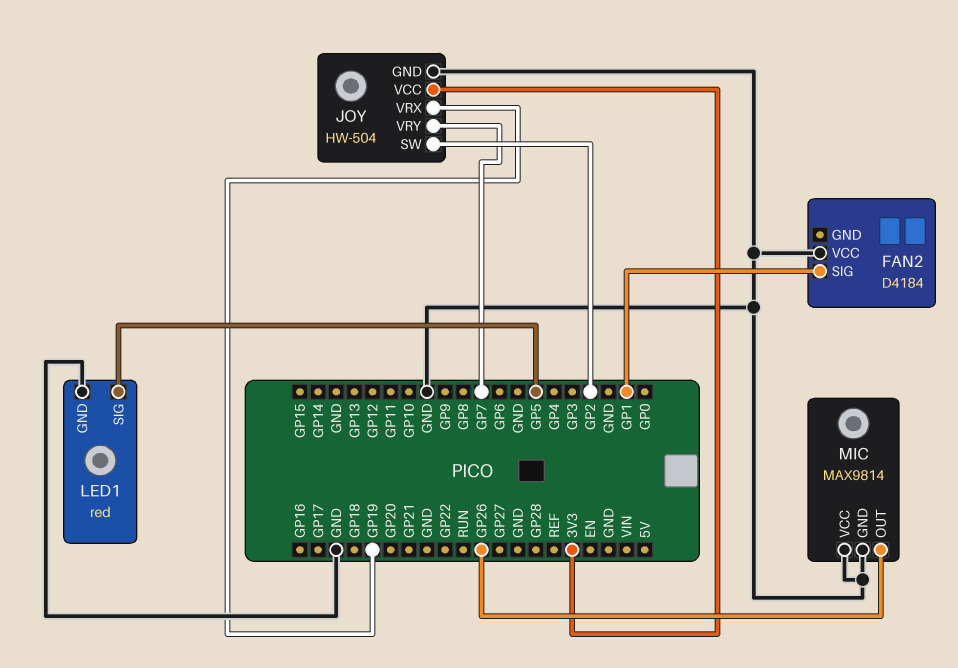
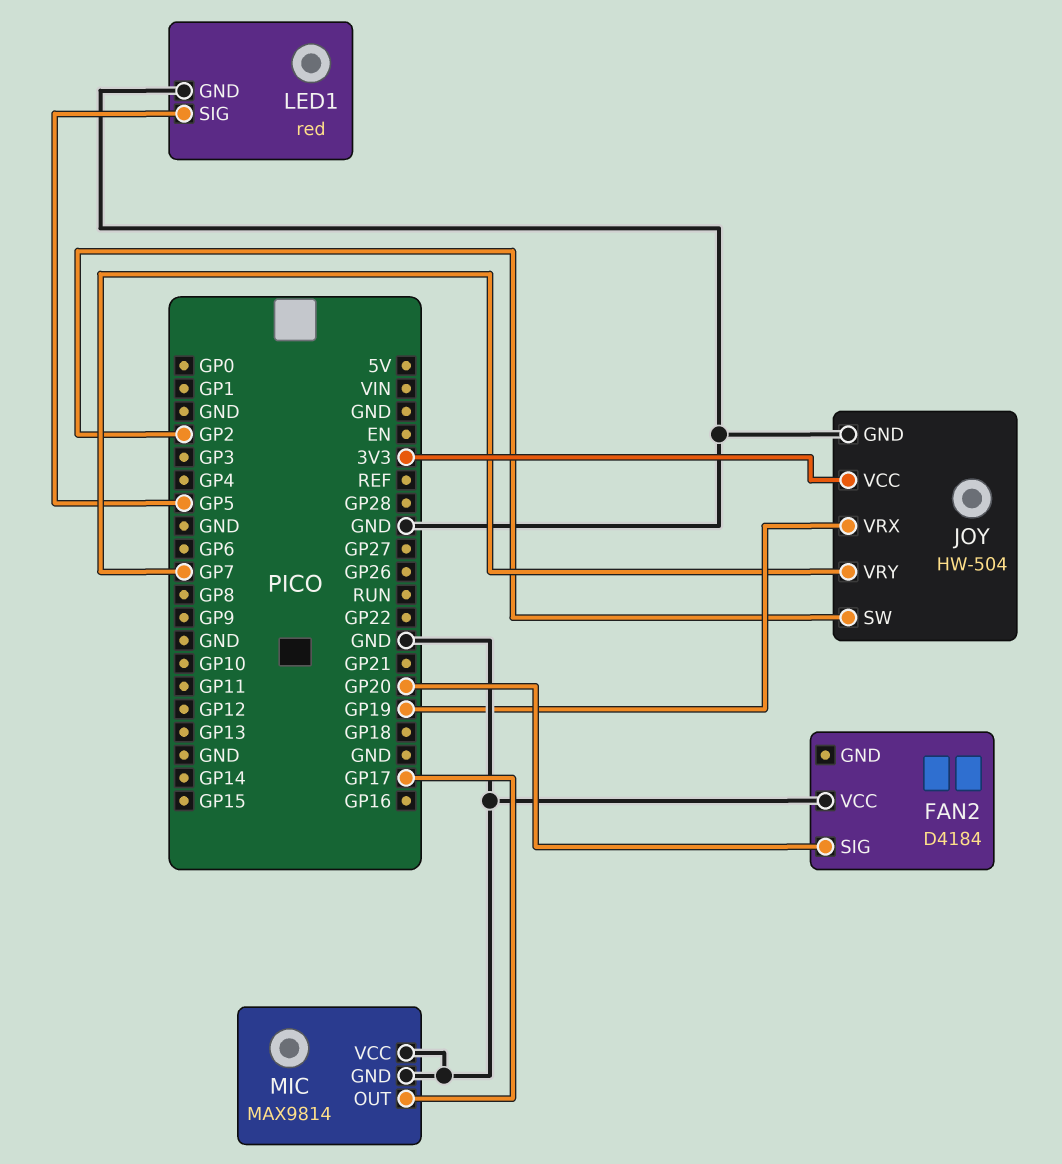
FAN2 pin SIG: GP1 -> GP20
MIC pin OUT: GP26 -> GP17

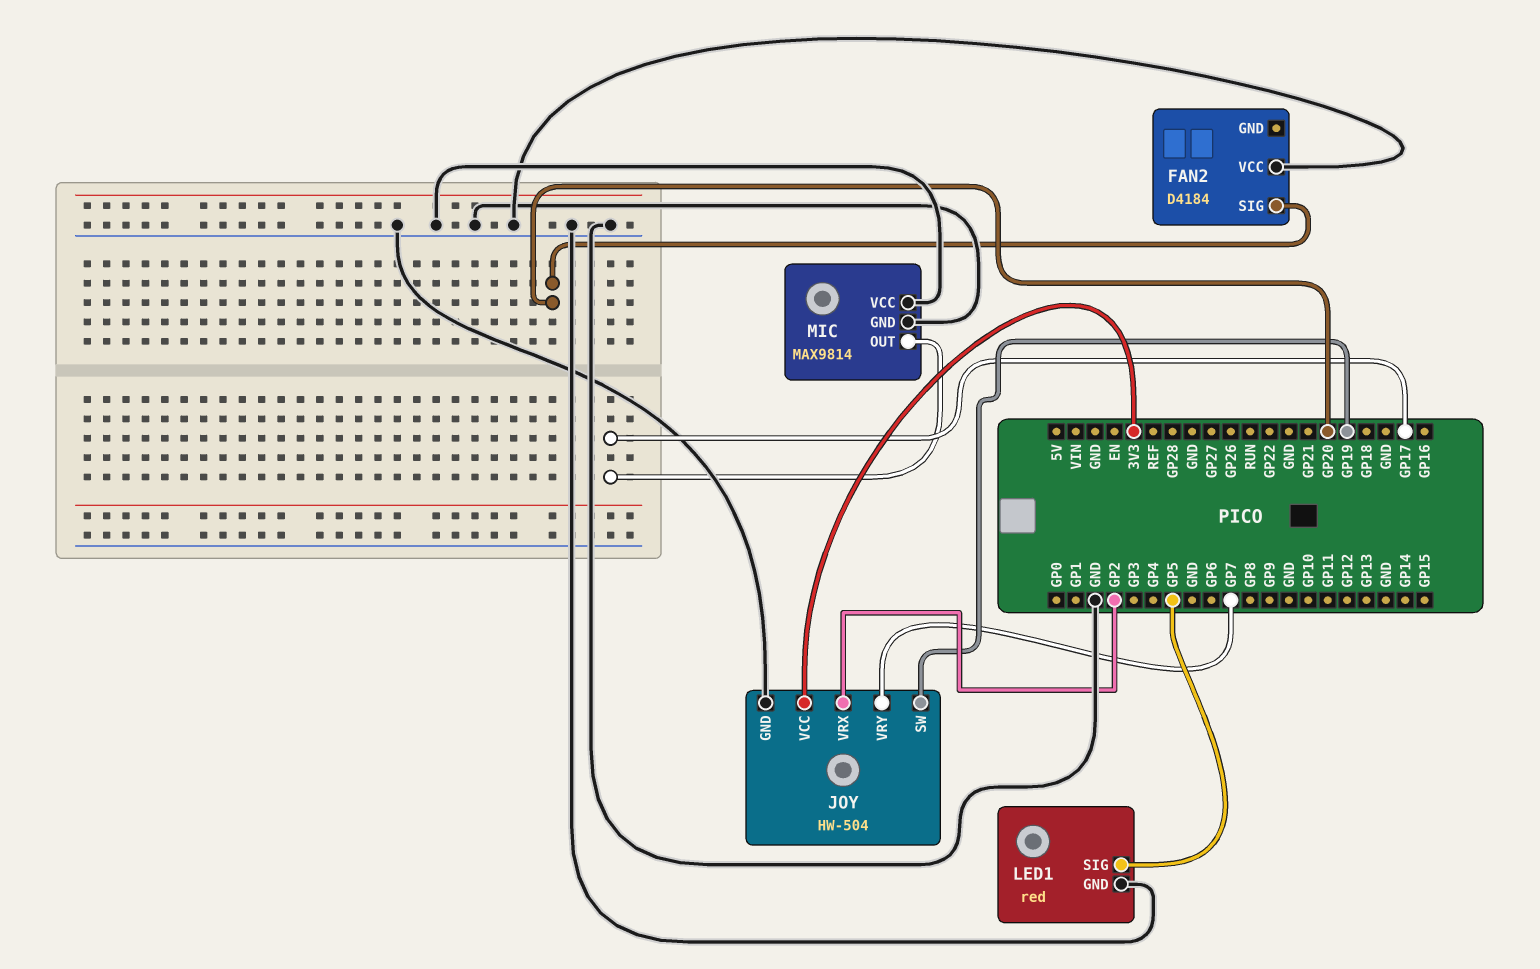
JOY pin SW: GP2 -> GP19
JOY pin VRX: GP19 -> GP2

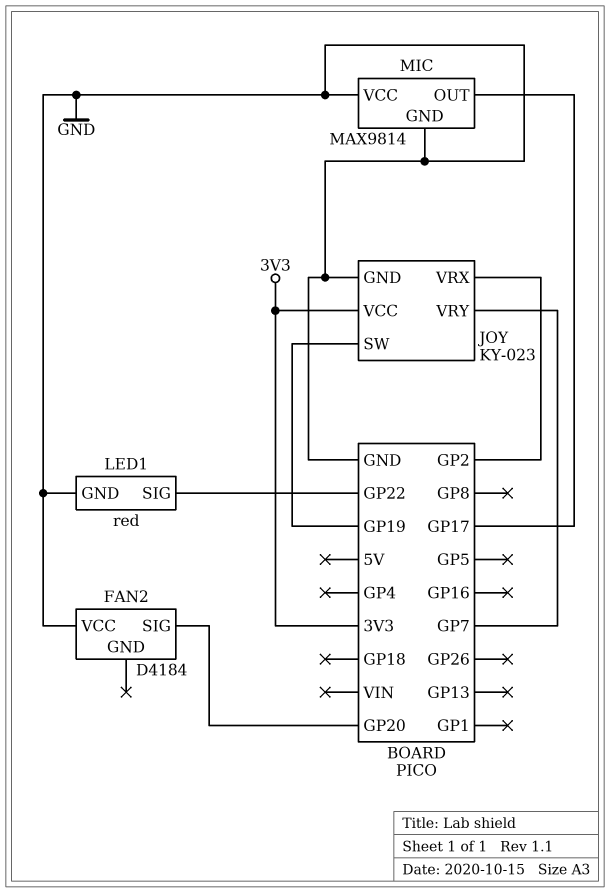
JOY: HW-504 -> KY-023
LED1 pin SIG: GP5 -> GP22

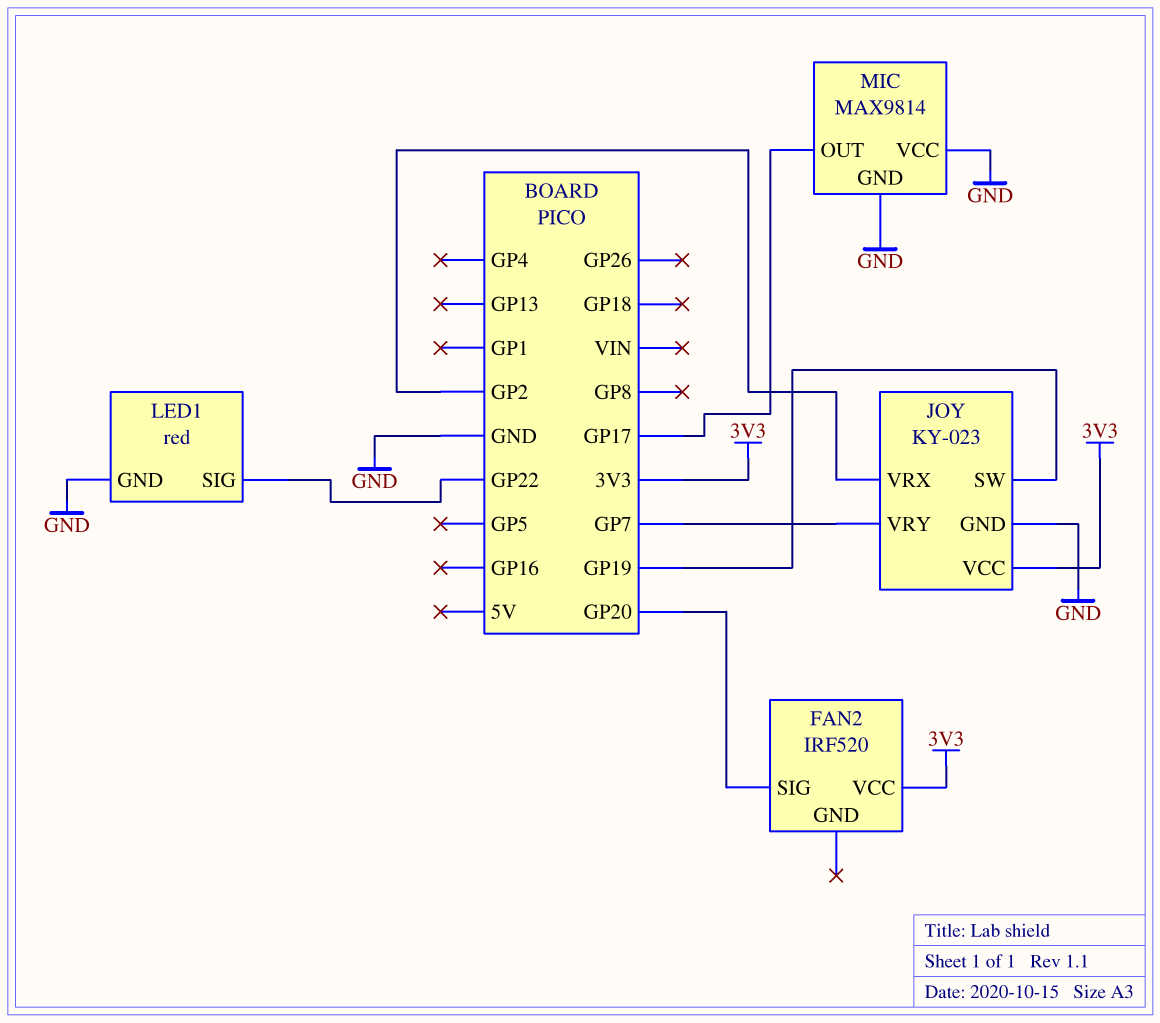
FAN2: D4184 -> IRF520
FAN2 pin VCC: GND -> 3V3

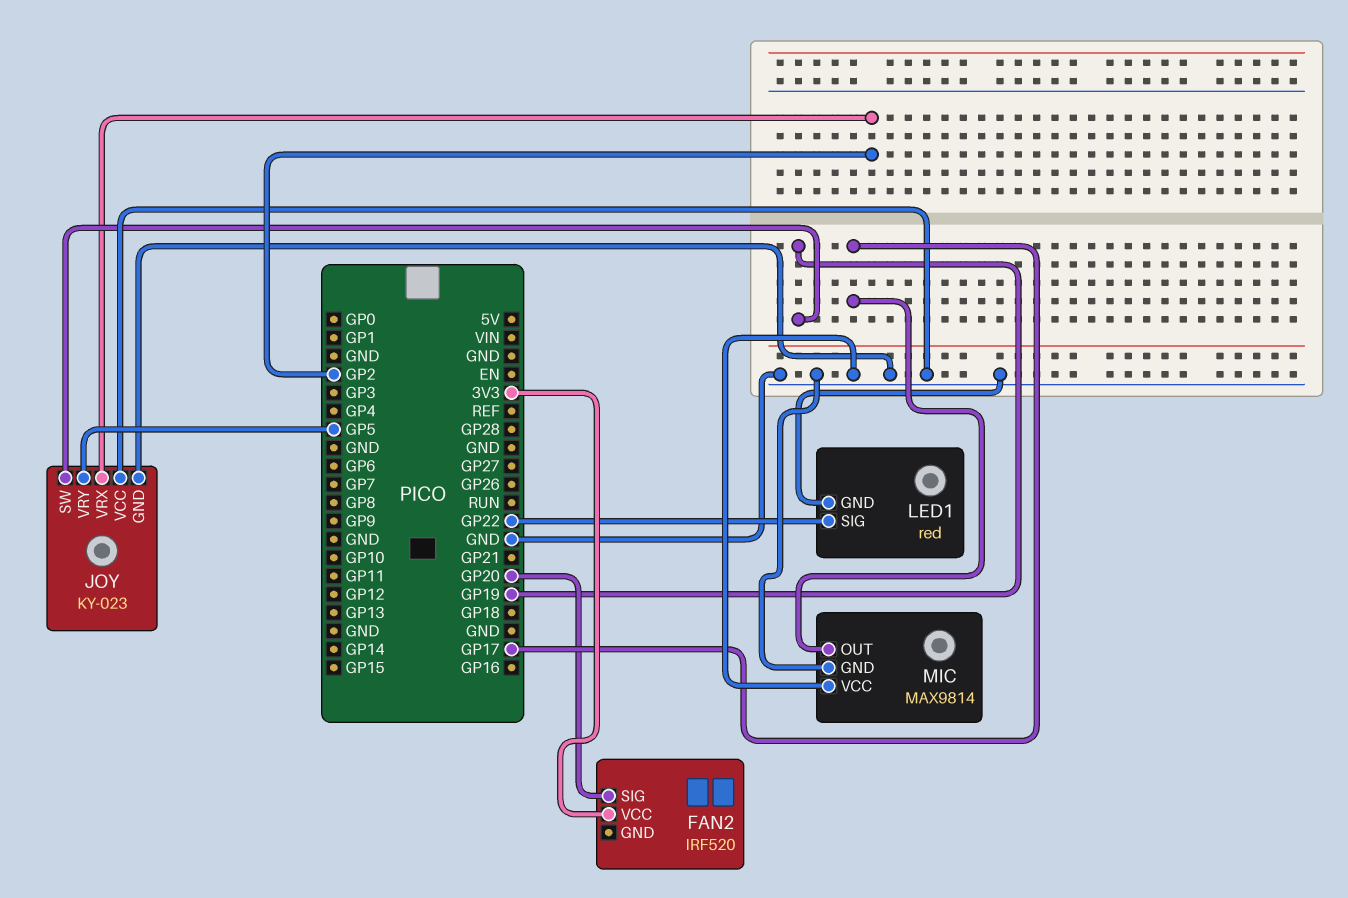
JOY pin VCC: 3V3 -> GND
JOY pin VRY: GP7 -> GP5

